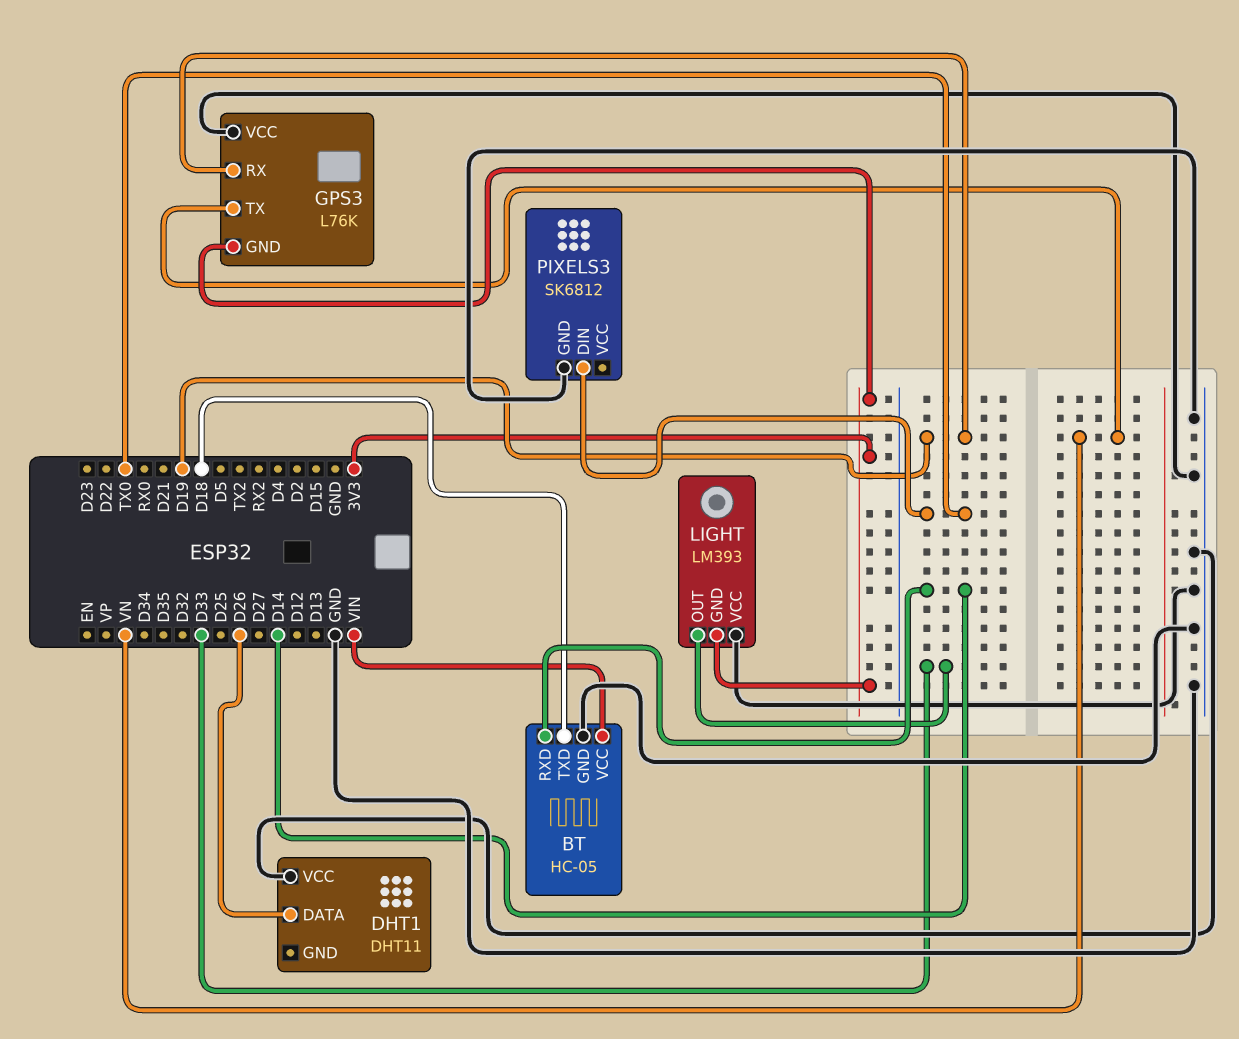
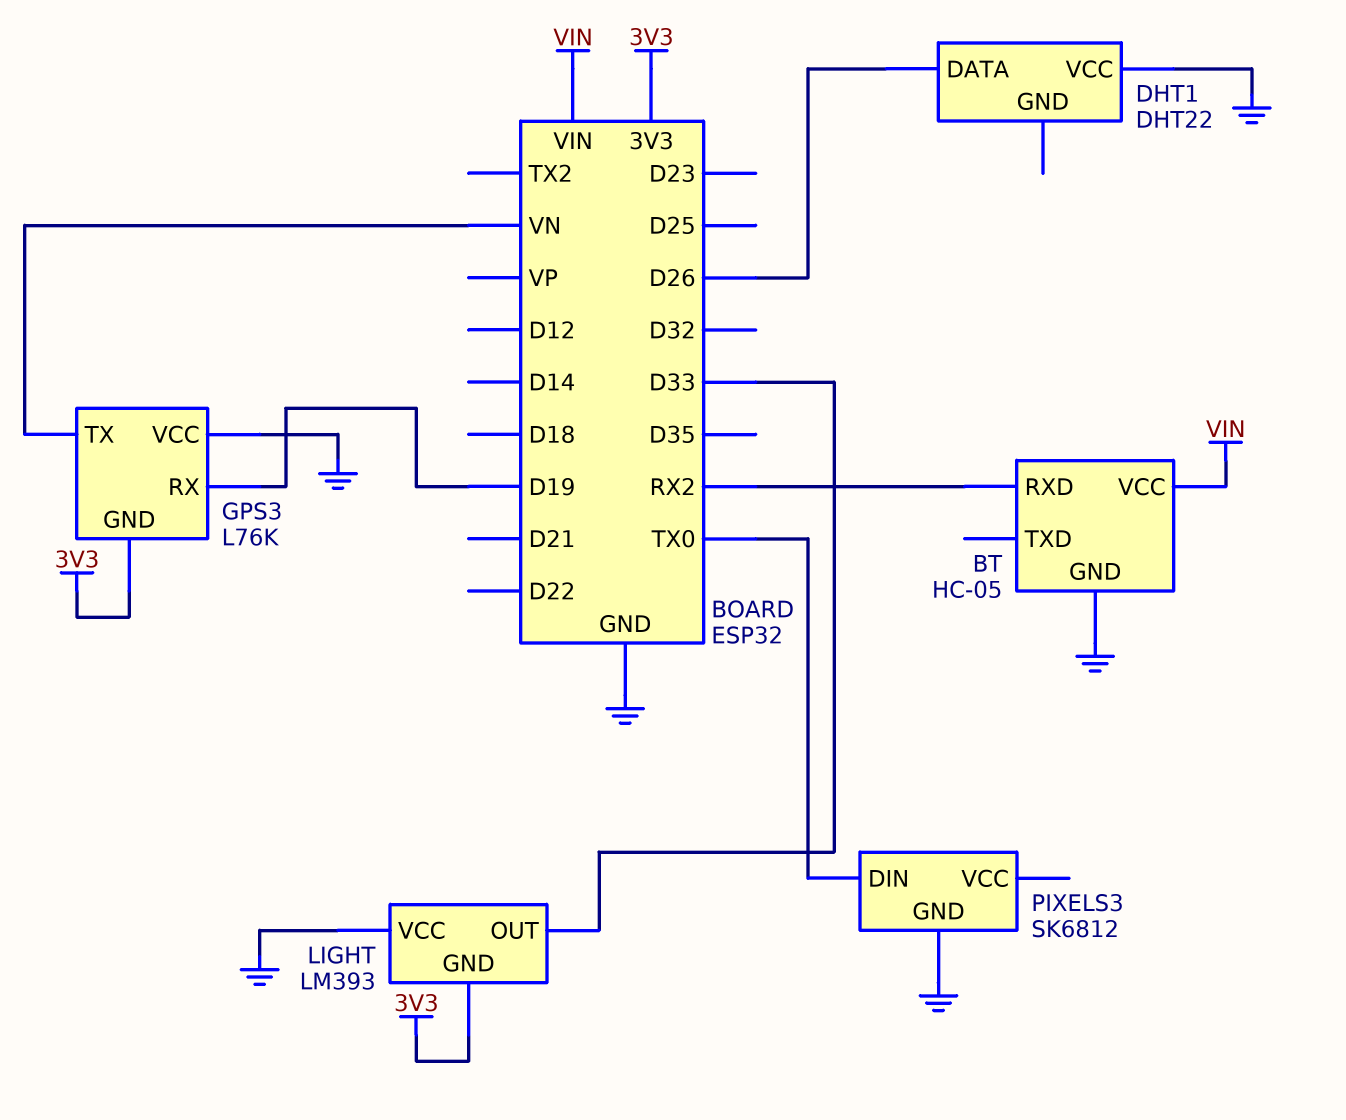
BT pin RXD: D14 -> RX2
BT pin TXD: D18 -> none
DHT1: DHT11 -> DHT22

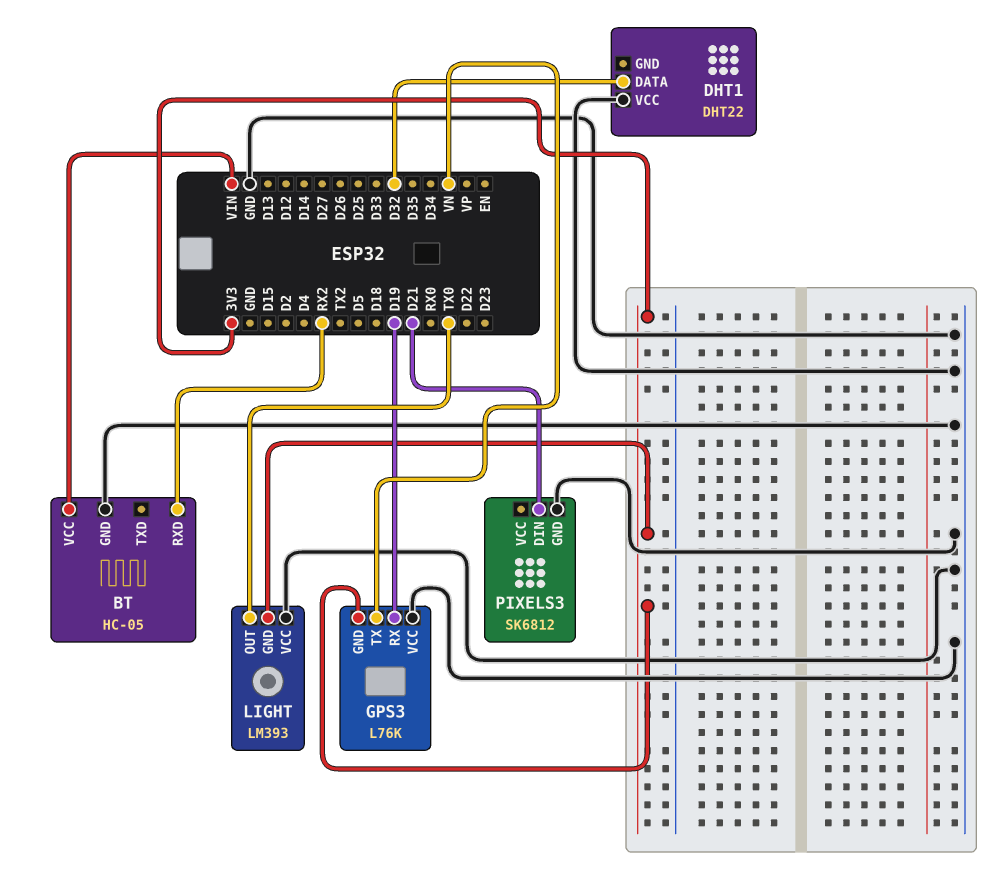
DHT1 pin DATA: D26 -> D32
LIGHT pin OUT: D33 -> TX0
PIXELS3 pin DIN: TX0 -> D21

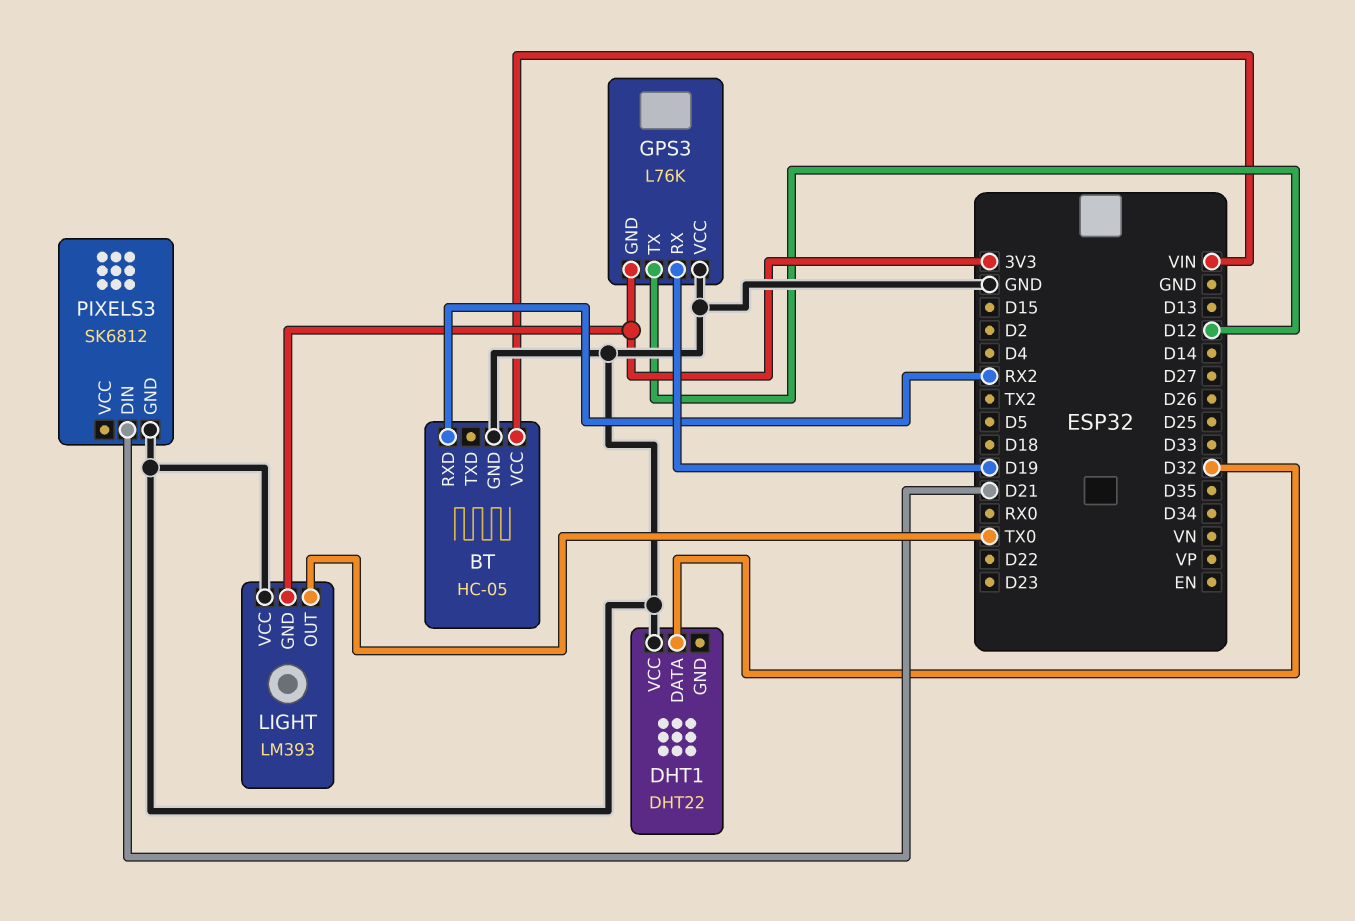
GPS3 pin TX: VN -> D12

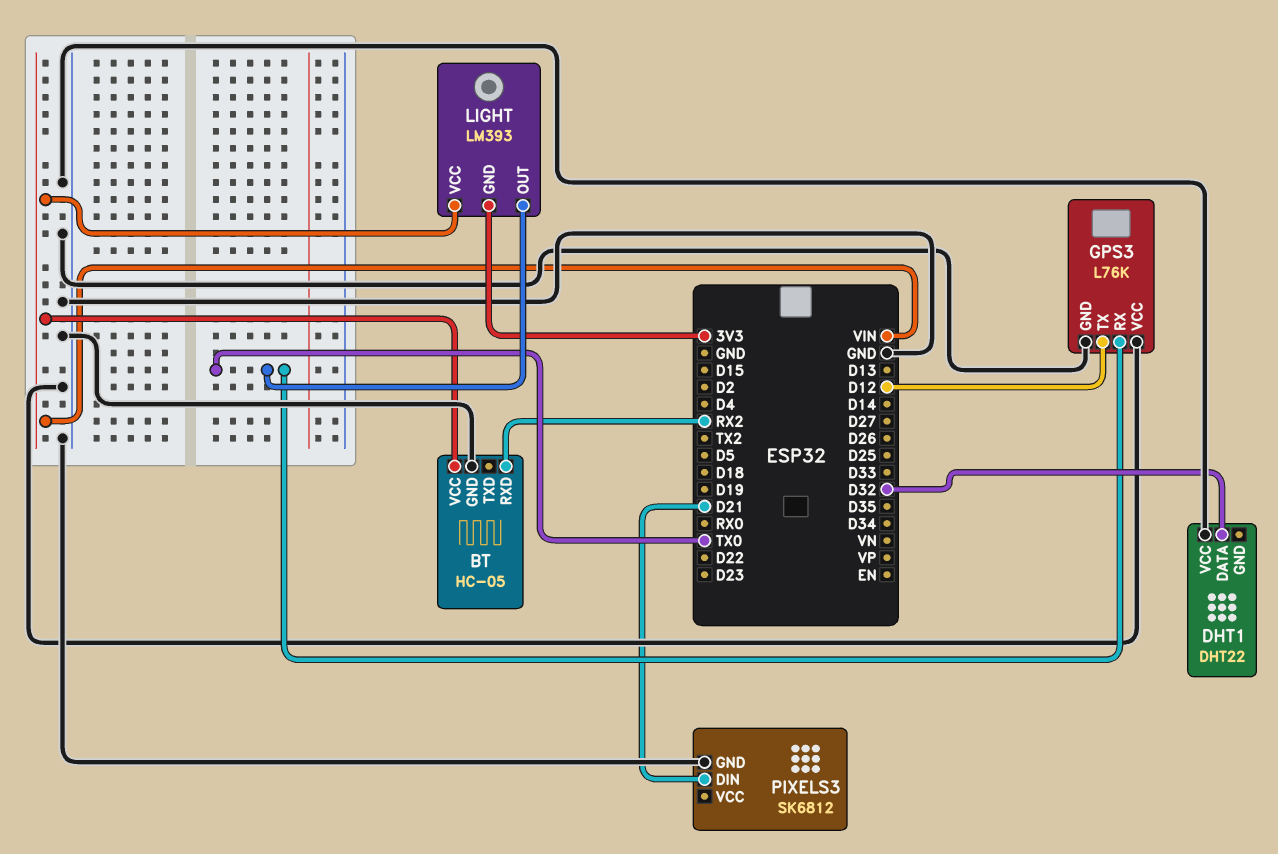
GPS3 pin GND: 3V3 -> GND
GPS3 pin RX: D19 -> TX0
LIGHT pin VCC: GND -> VIN

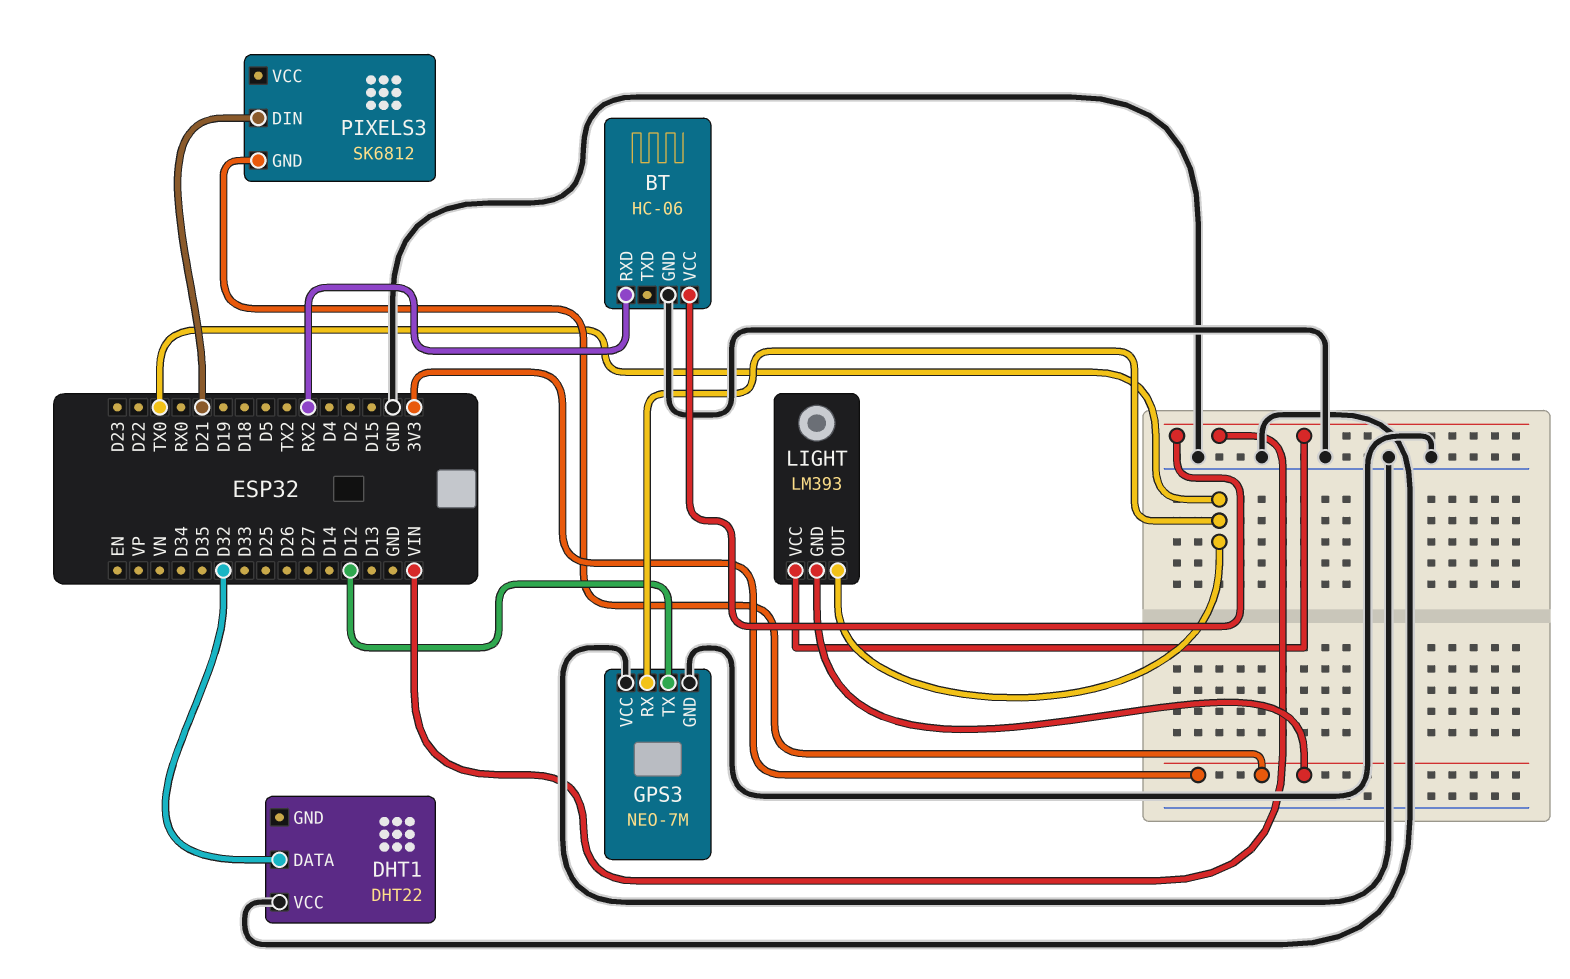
BT: HC-05 -> HC-06
GPS3: L76K -> NEO-7M
PIXELS3 pin GND: GND -> 3V3

